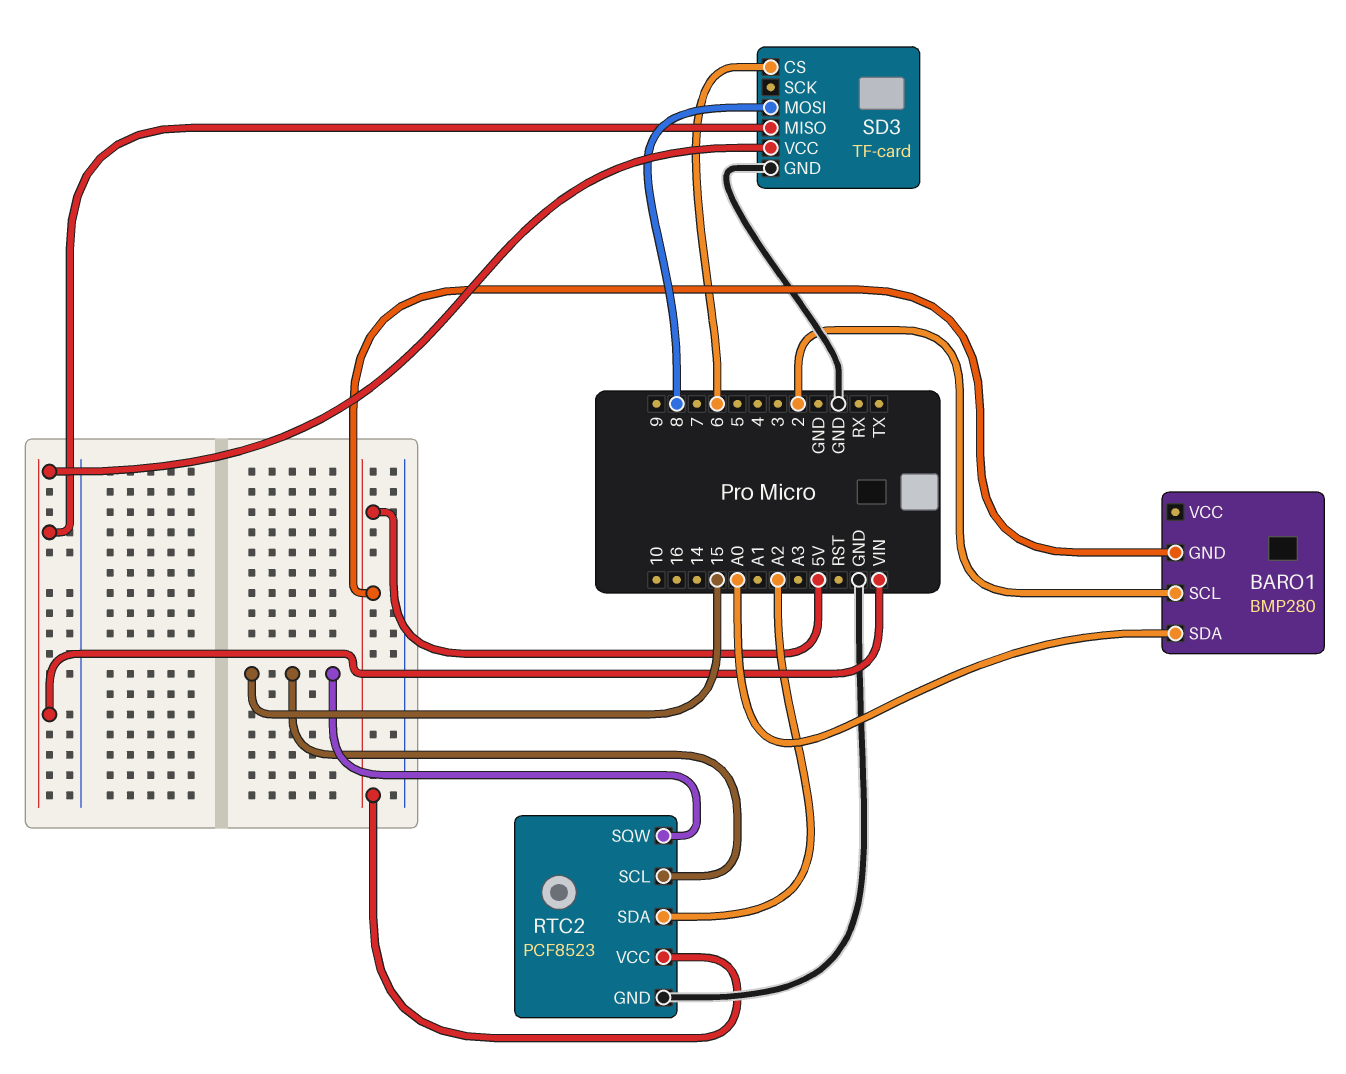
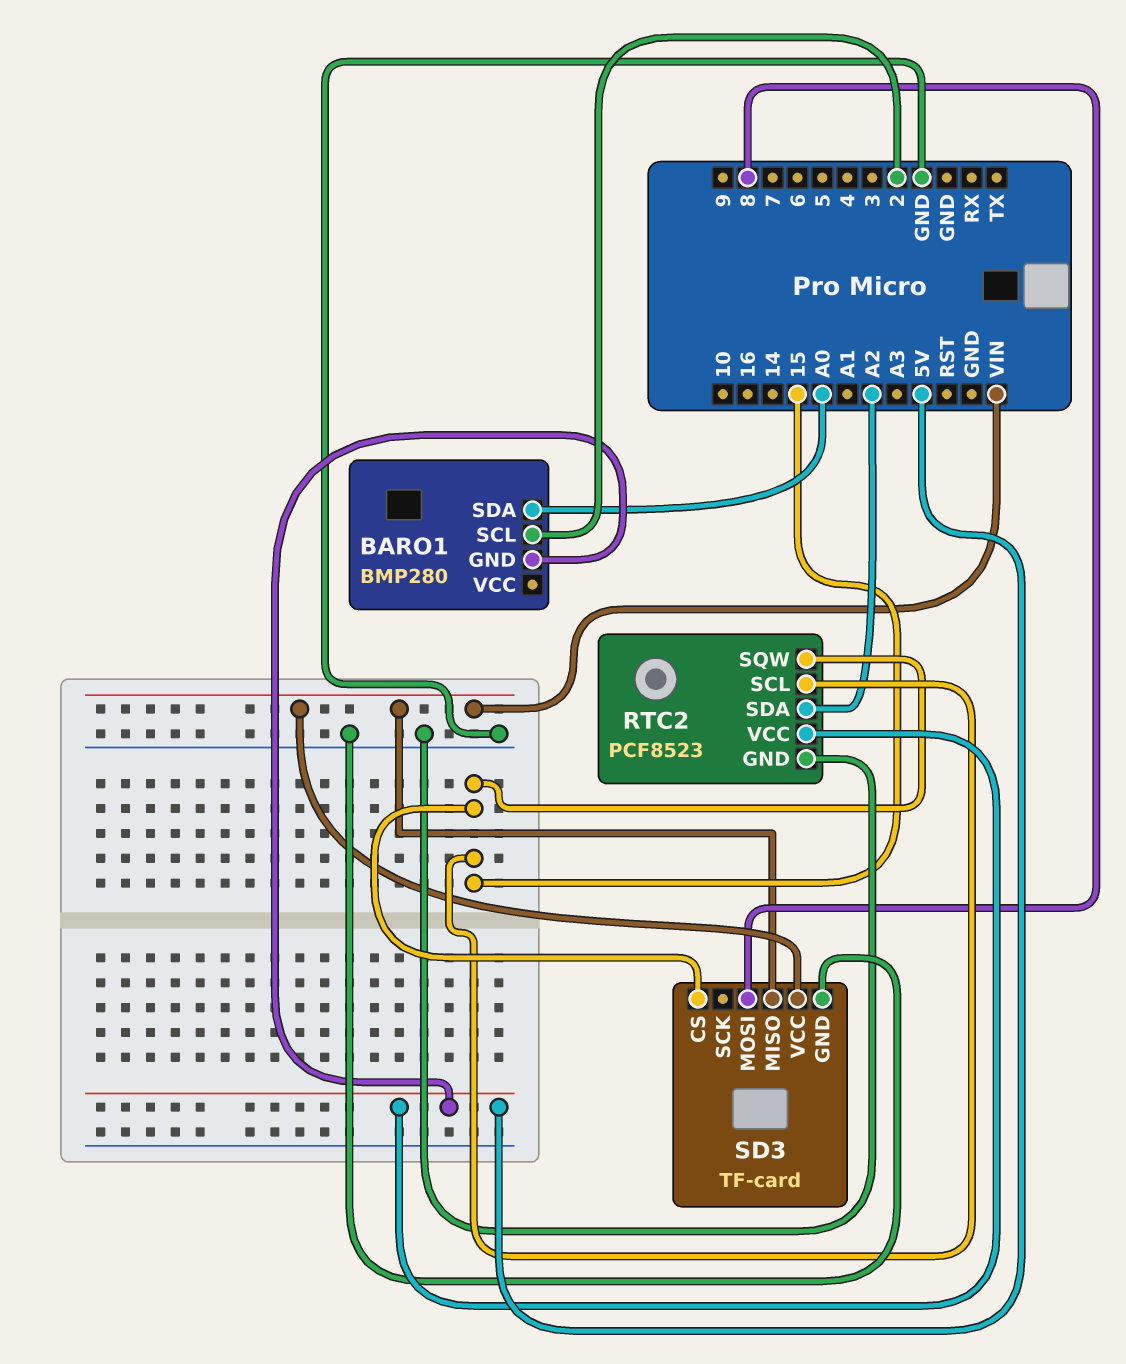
SD3 pin CS: 6 -> 15

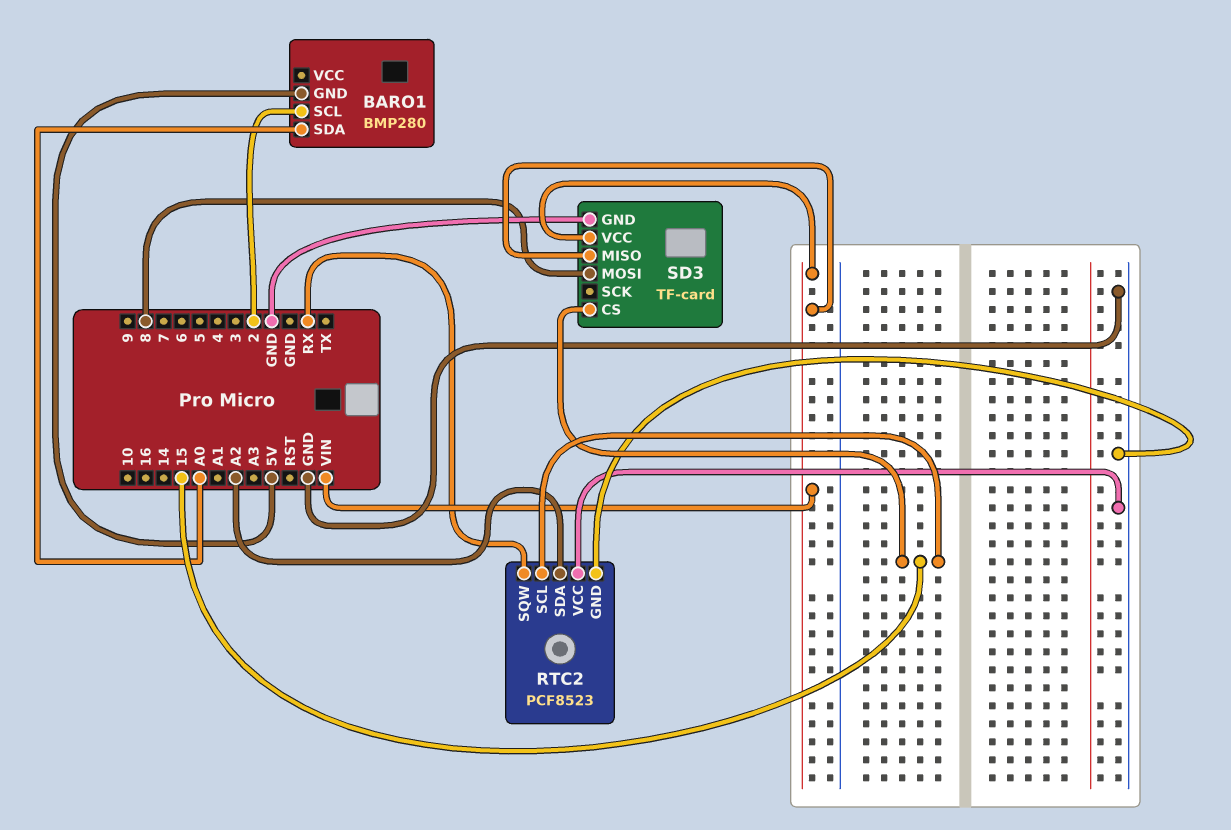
RTC2 pin SQW: 15 -> RX
RTC2 pin VCC: 5V -> GND

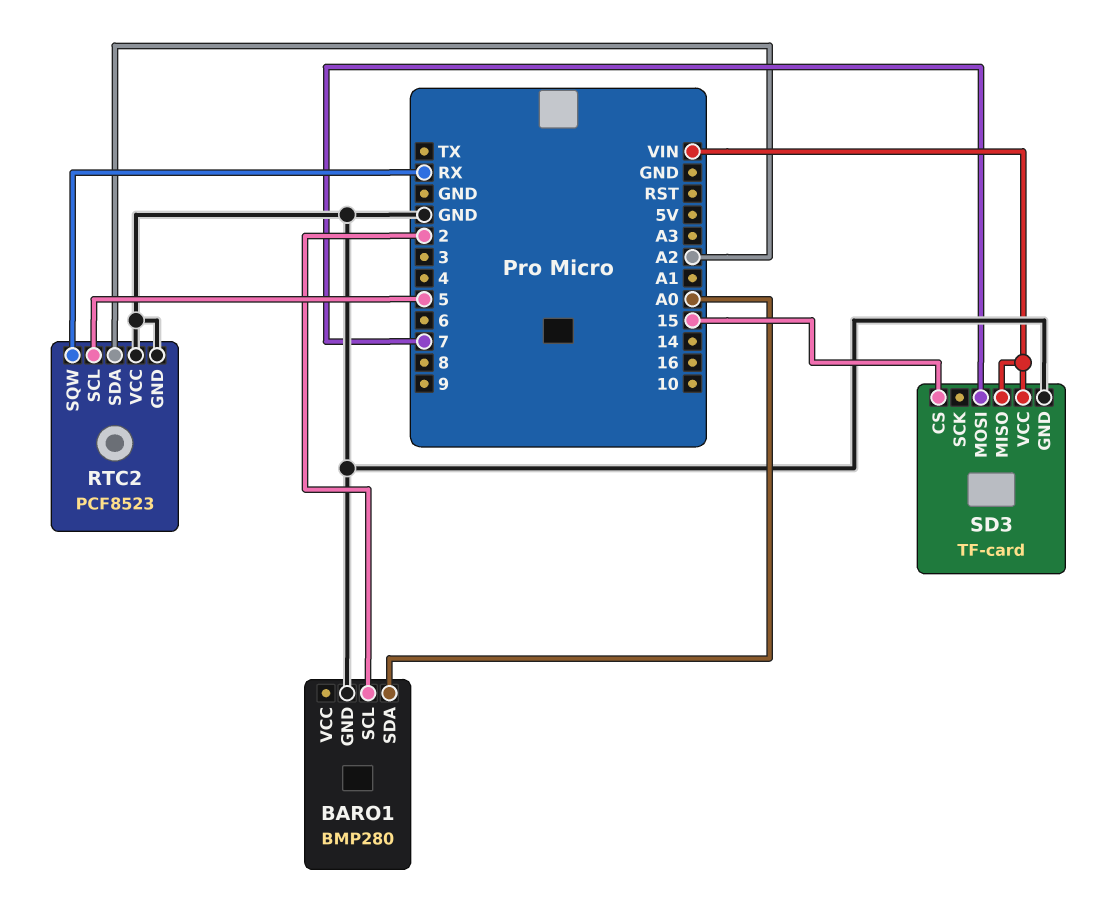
BARO1 pin GND: 5V -> GND
RTC2 pin SCL: 15 -> 5
SD3 pin MOSI: 8 -> 7

